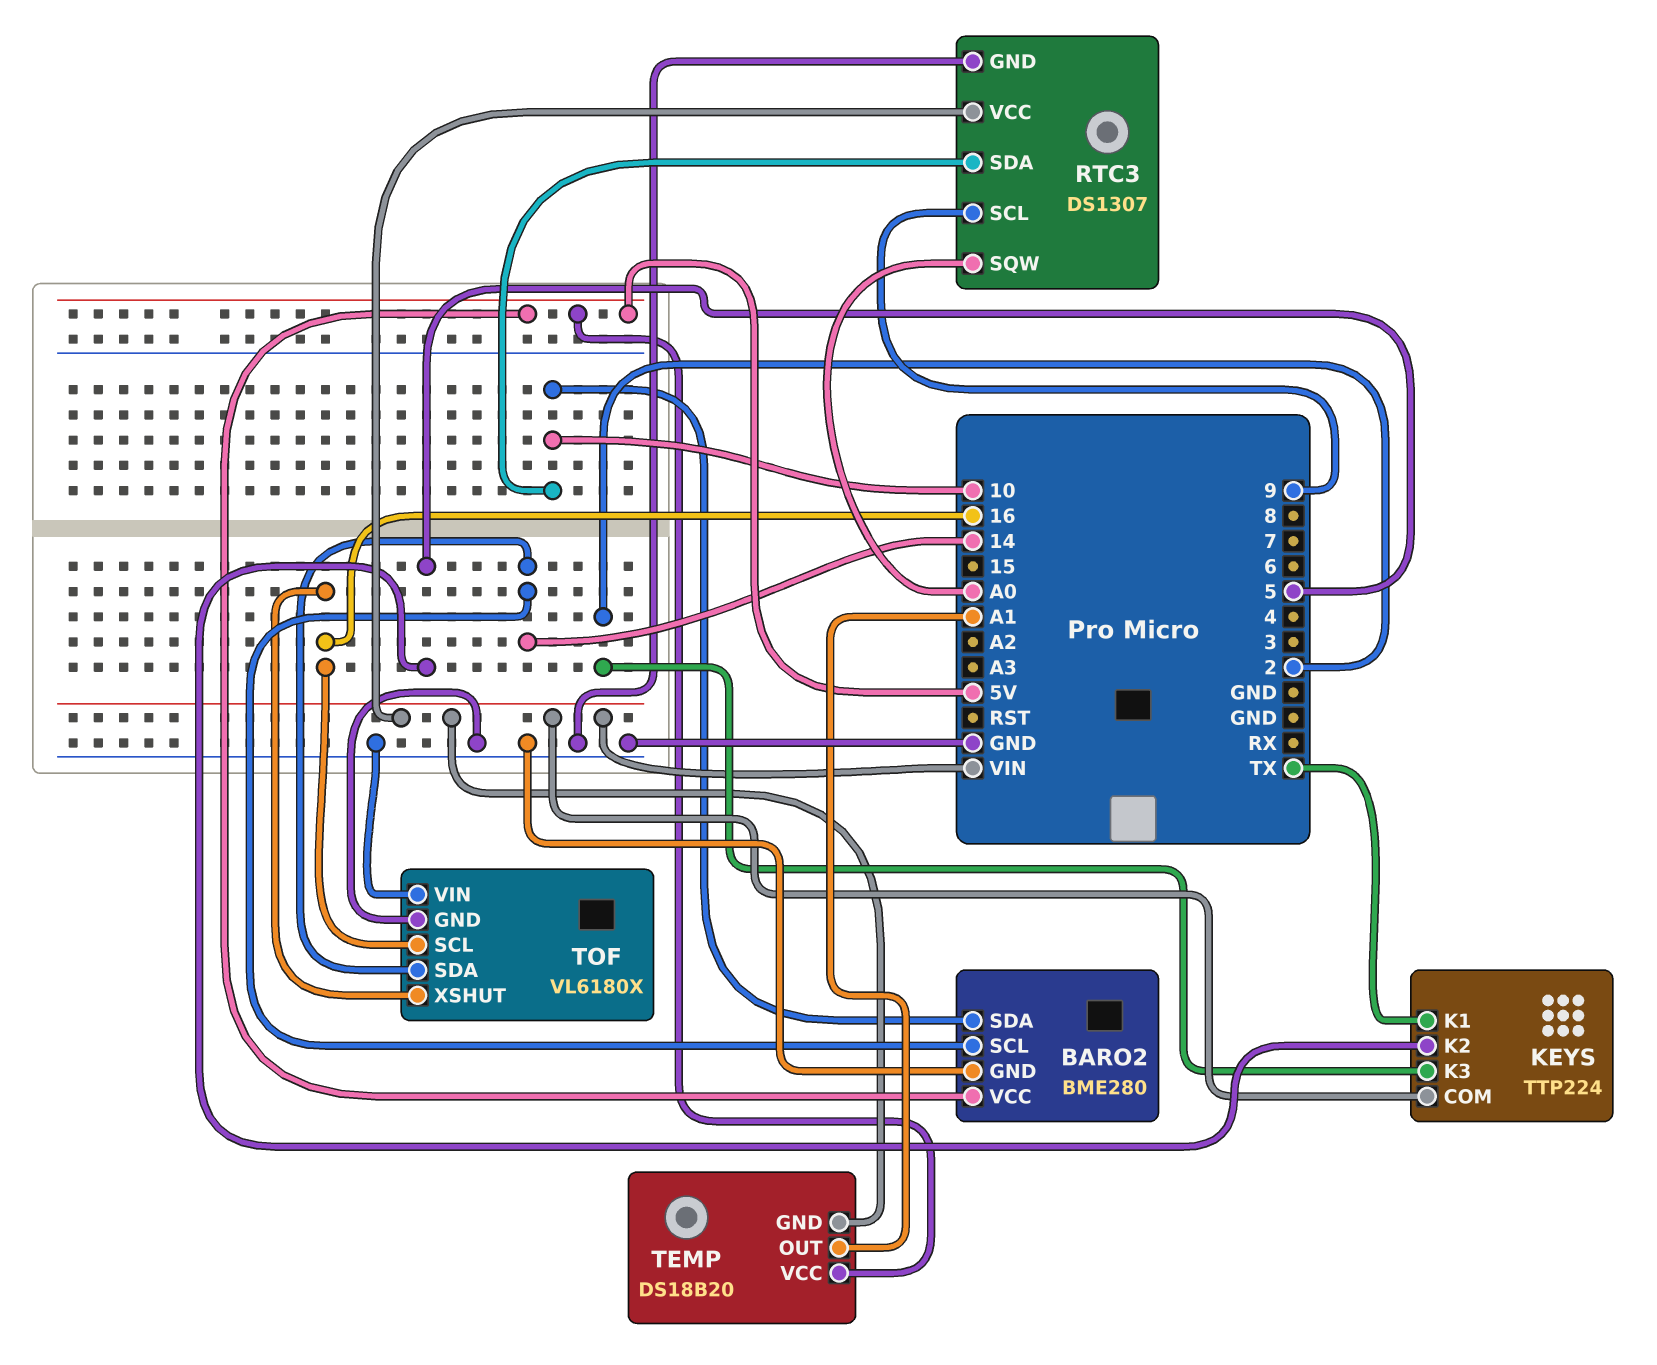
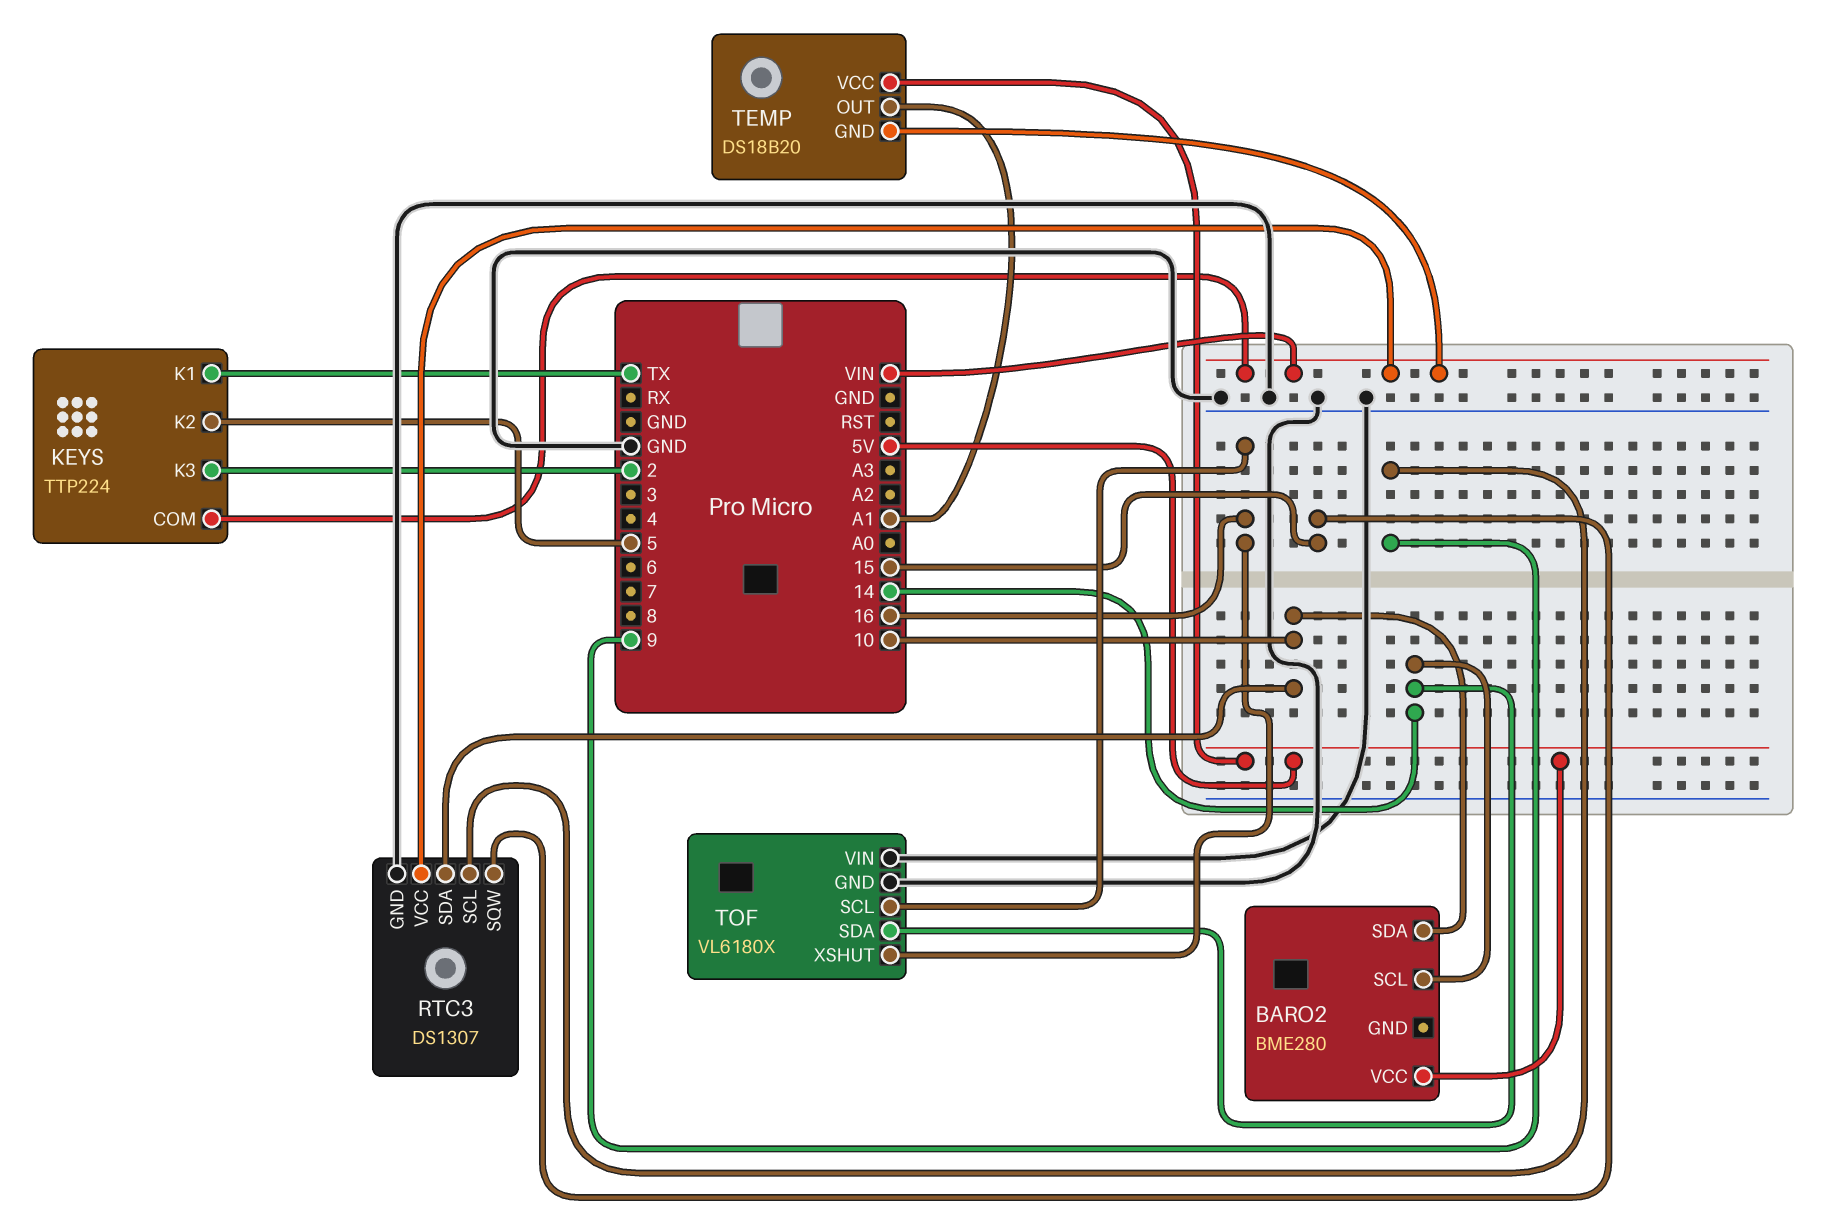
BARO2 pin GND: GND -> none
RTC3 pin SQW: A0 -> 15

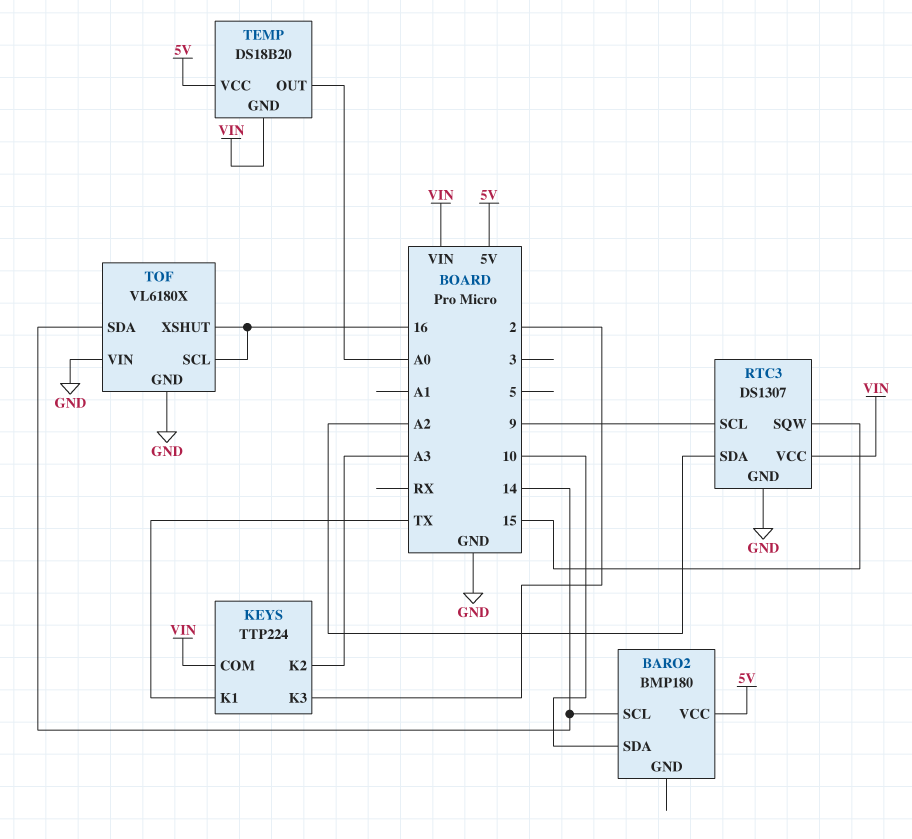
BARO2: BME280 -> BMP180
KEYS pin K2: 5 -> A3
RTC3 pin SDA: 10 -> A2
TEMP pin OUT: A1 -> A0

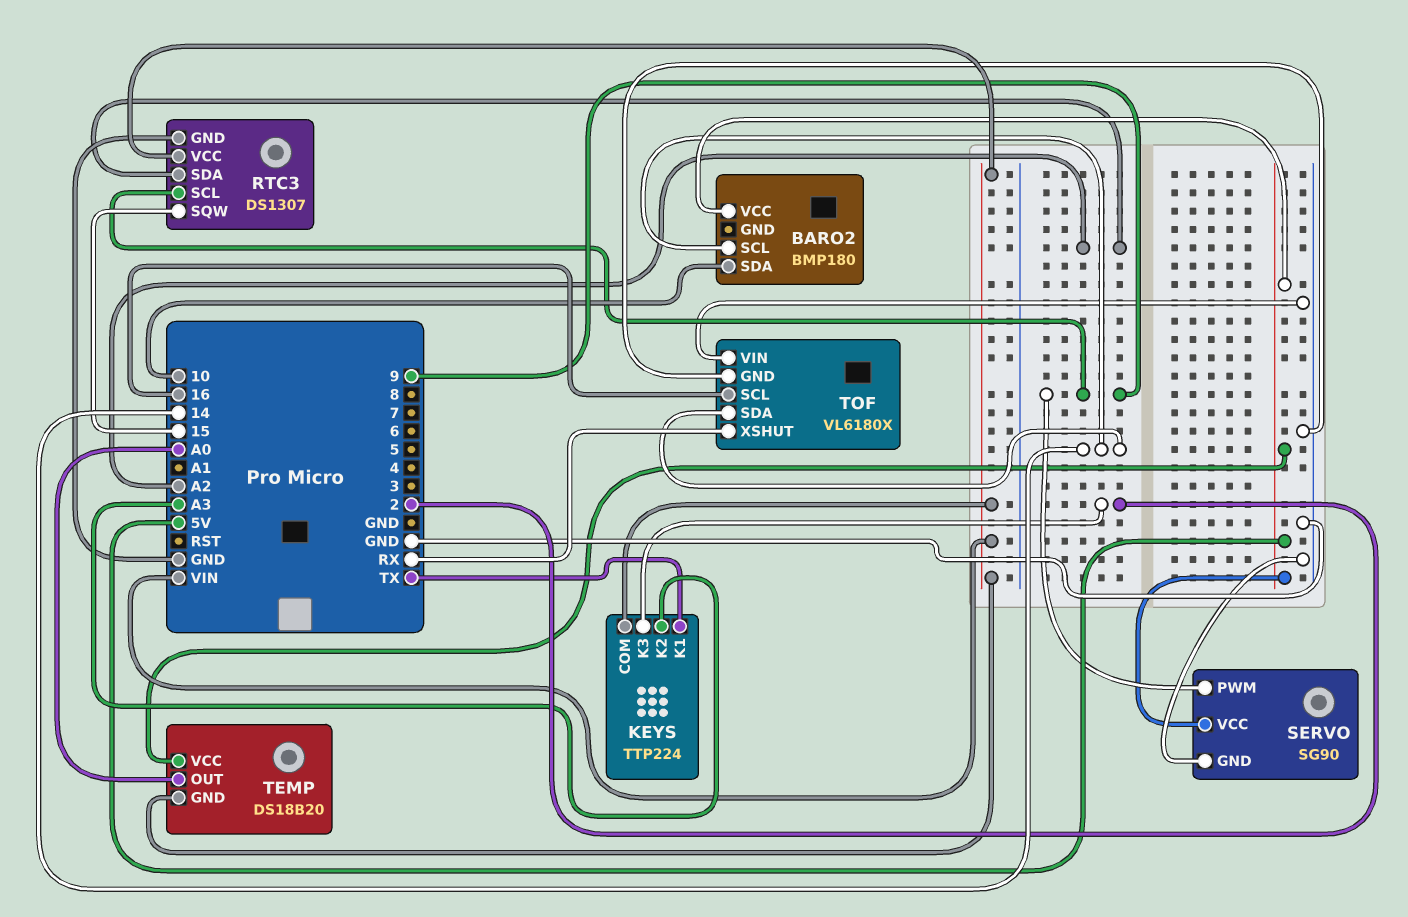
SERVO: none -> SG90
SERVO pin GND: none -> GND
SERVO pin PWM: none -> 9
SERVO pin VCC: none -> 5V
TOF pin XSHUT: 16 -> RX

